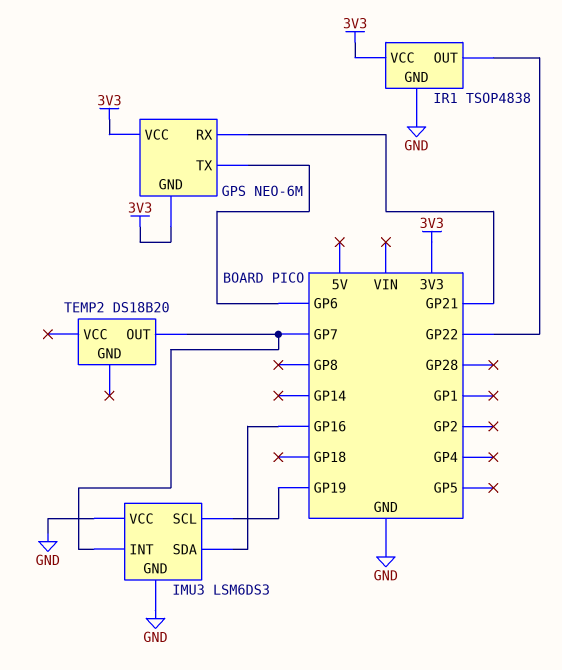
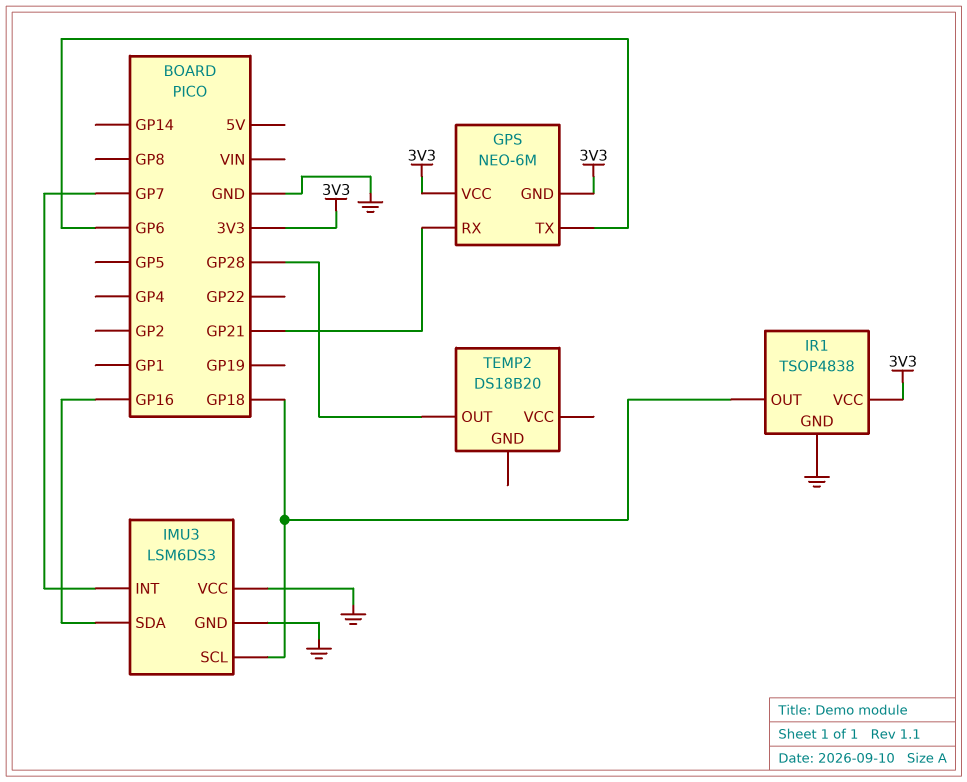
IMU3 pin SCL: GP19 -> GP18
IR1 pin OUT: GP22 -> GP18
TEMP2 pin OUT: GP7 -> GP28

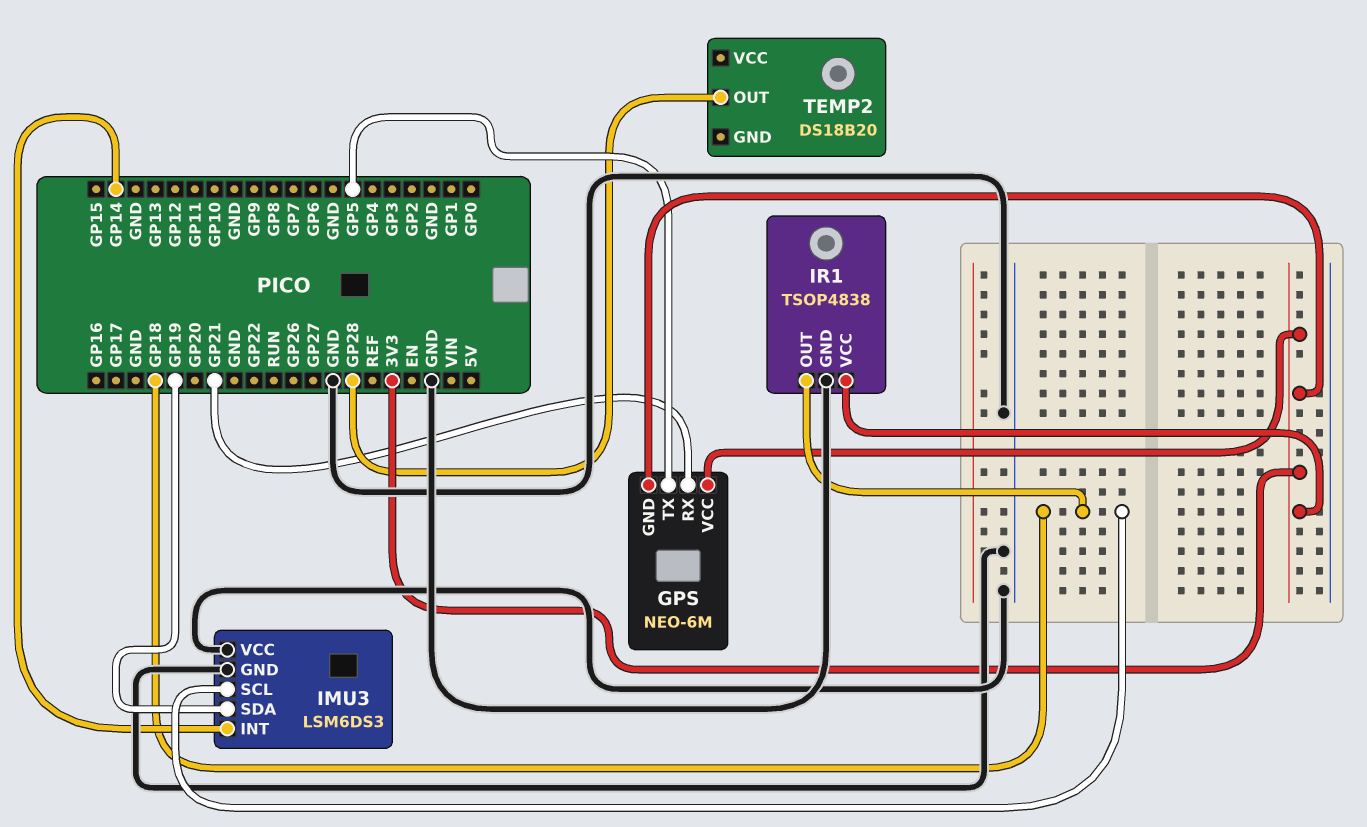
GPS pin TX: GP6 -> GP5
IMU3 pin INT: GP7 -> GP14
IMU3 pin SDA: GP16 -> GP19

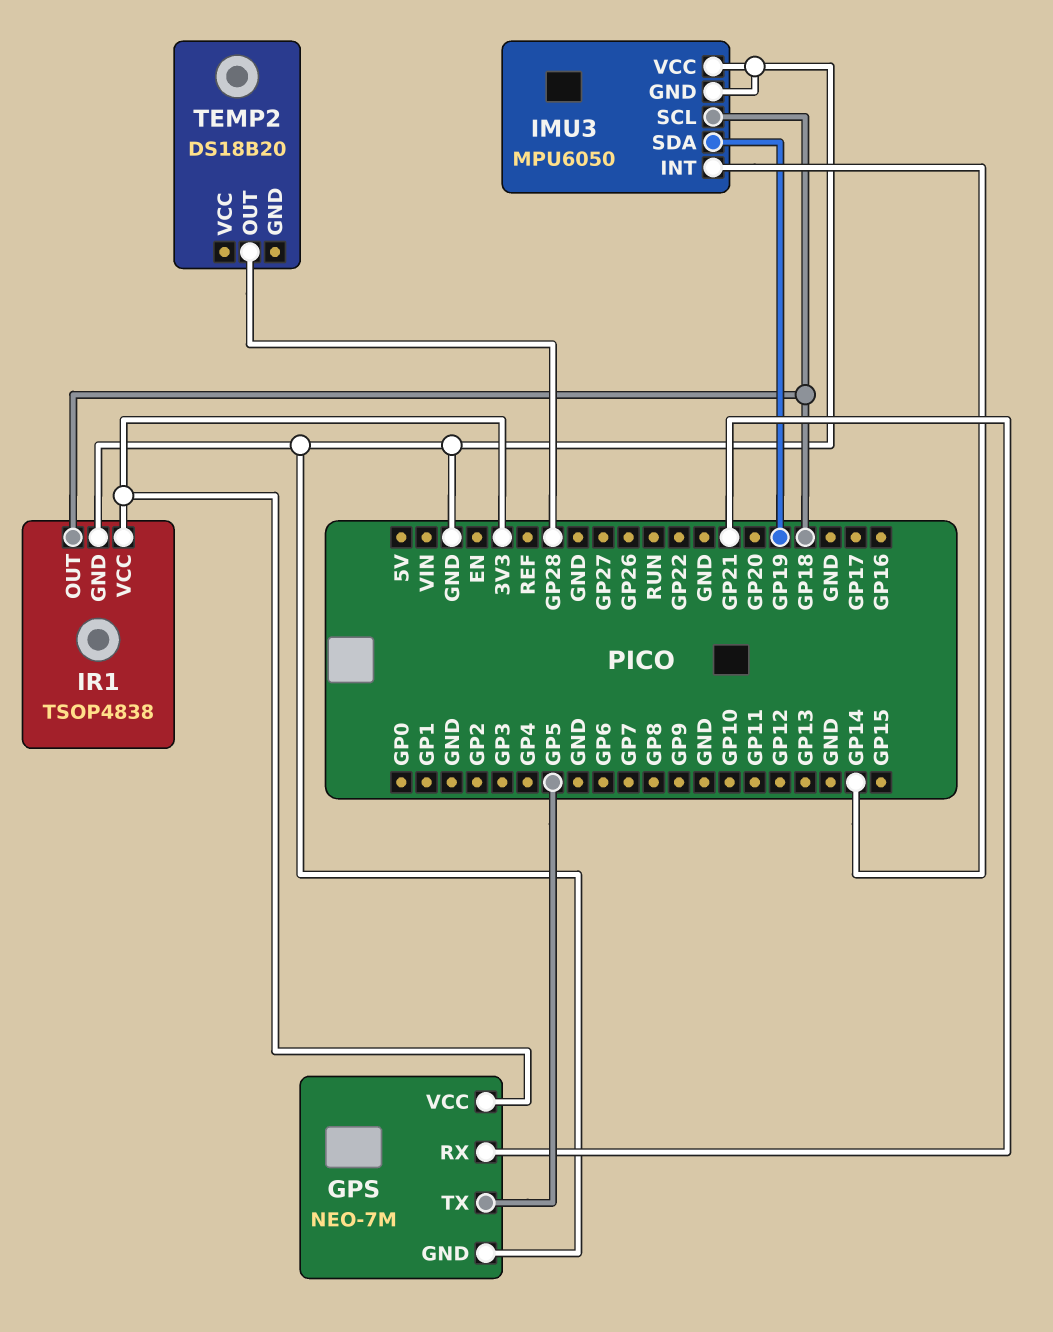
GPS: NEO-6M -> NEO-7M
GPS pin GND: 3V3 -> GND
IMU3: LSM6DS3 -> MPU6050

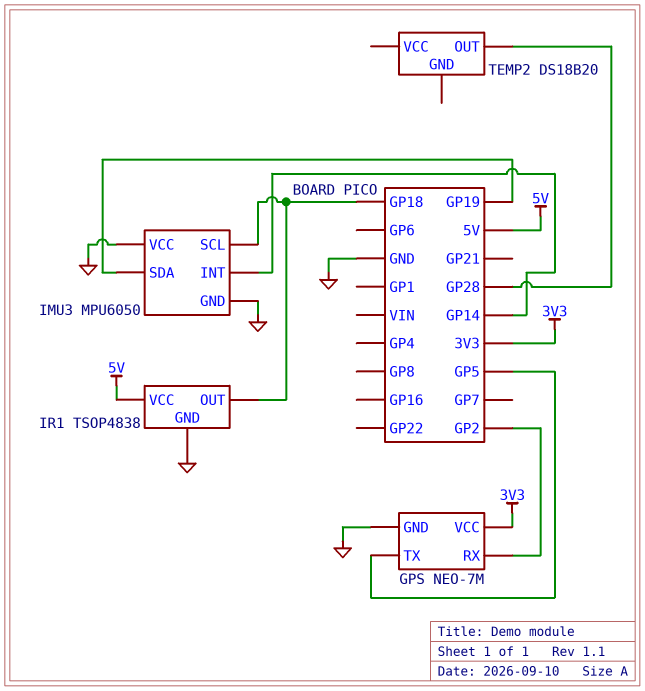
GPS pin RX: GP21 -> GP2
IR1 pin VCC: 3V3 -> 5V

